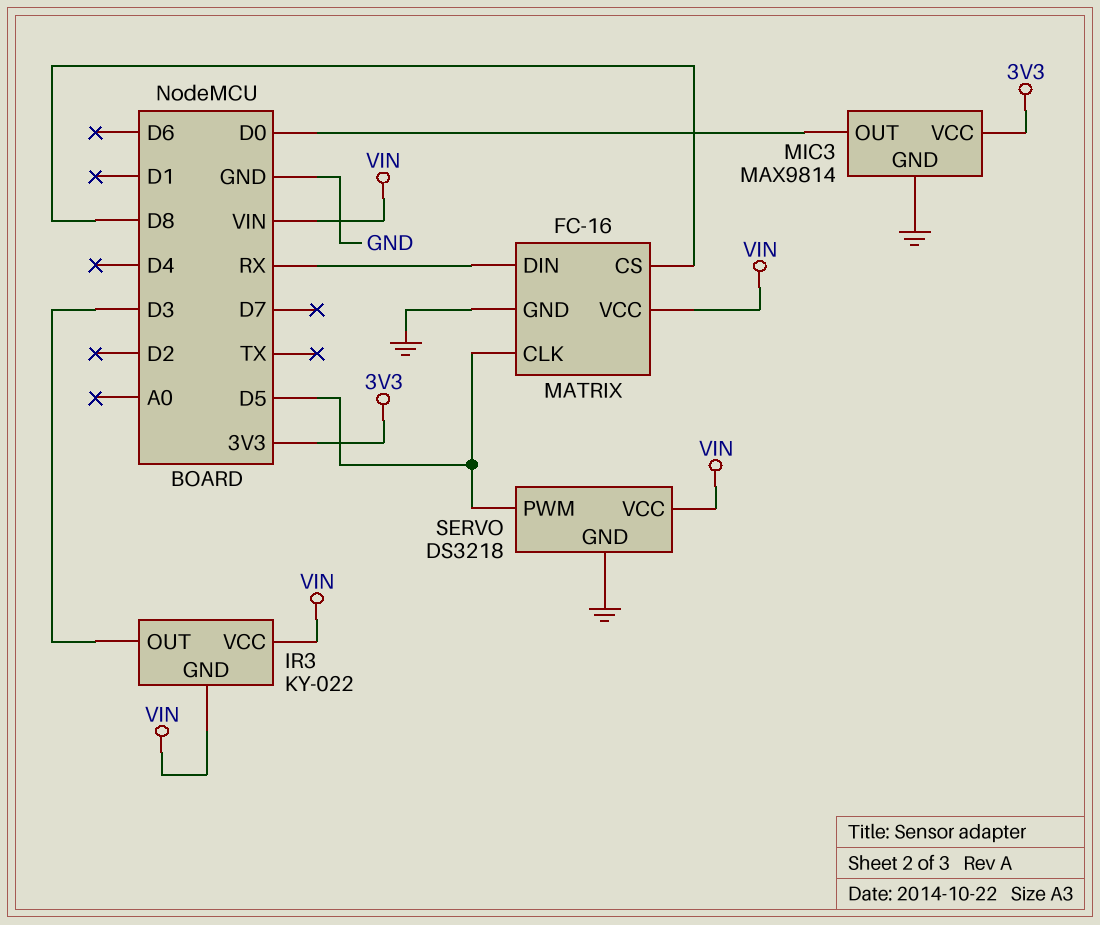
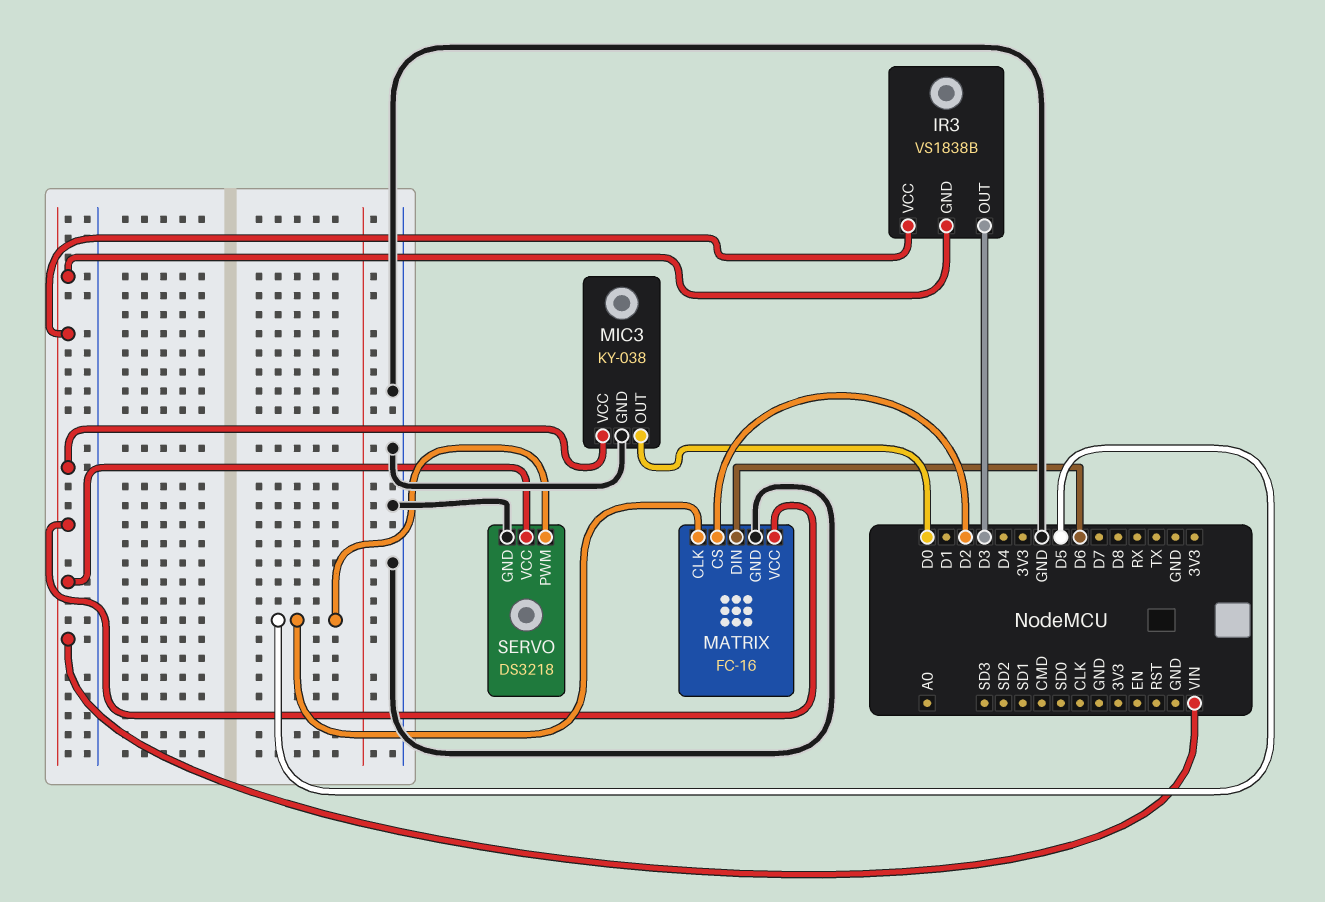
IR3: KY-022 -> VS1838B
MATRIX pin CS: D8 -> D2
MATRIX pin DIN: RX -> D6
MIC3: MAX9814 -> KY-038
MIC3 pin VCC: 3V3 -> VIN

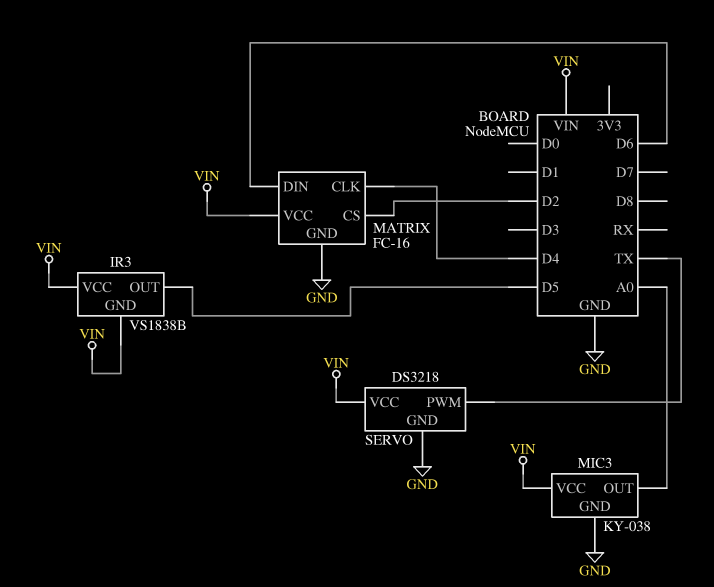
IR3 pin OUT: D3 -> D5
MATRIX pin CLK: D5 -> D4
MIC3 pin OUT: D0 -> A0
SERVO pin PWM: D5 -> TX

